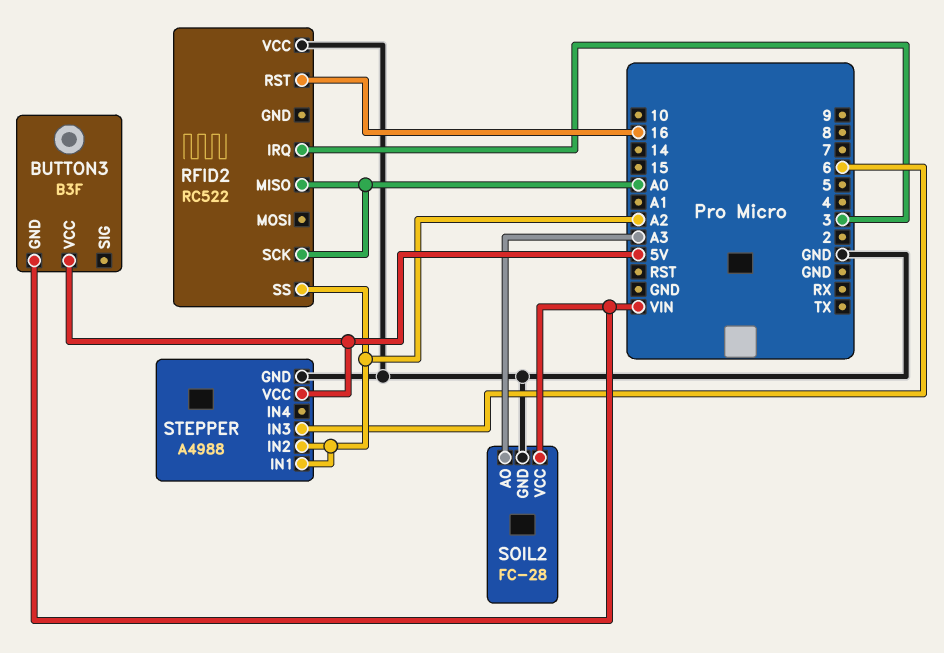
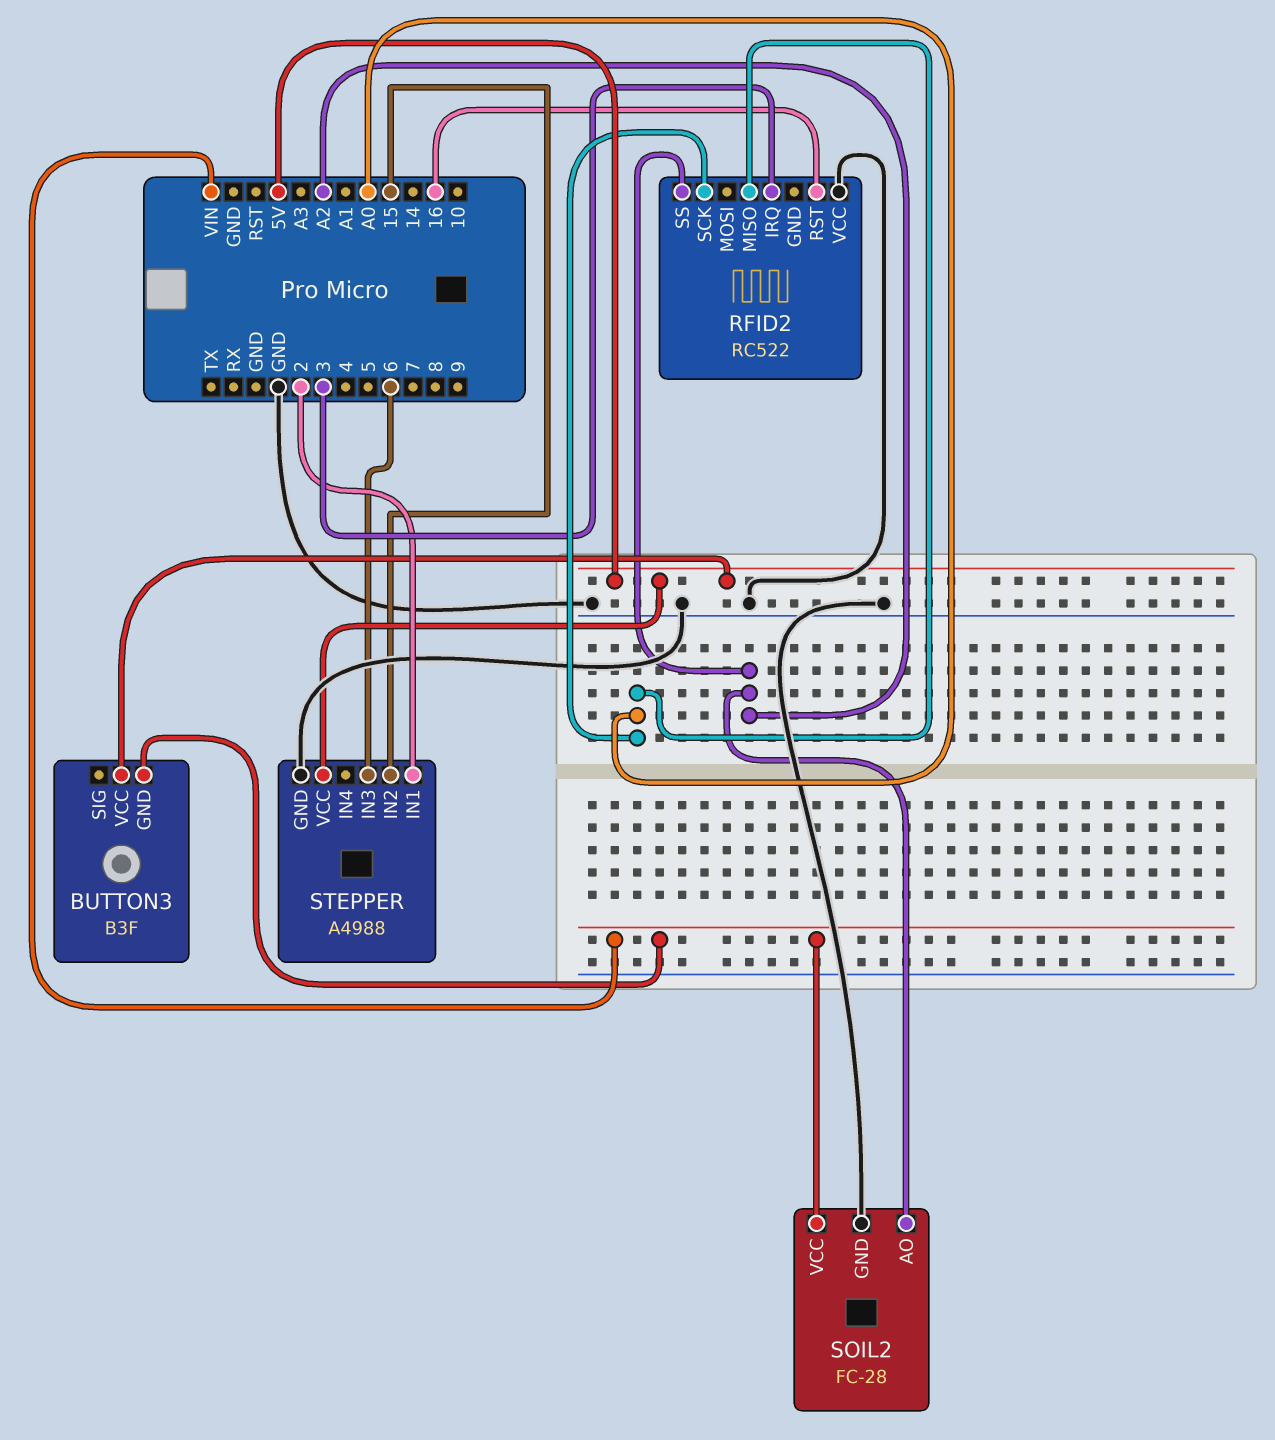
SOIL2 pin AO: A3 -> A2
STEPPER pin IN1: A2 -> 2
STEPPER pin IN2: A2 -> 15

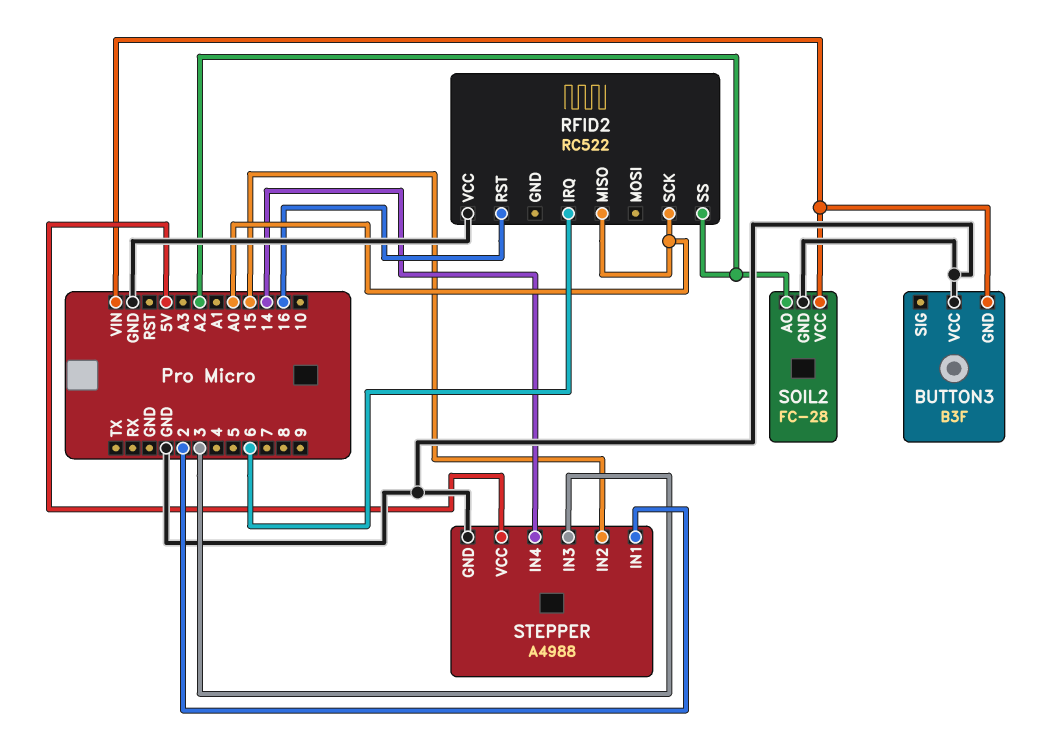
BUTTON3 pin VCC: 5V -> GND
RFID2 pin IRQ: 3 -> 6
STEPPER pin IN3: 6 -> 3
STEPPER pin IN4: none -> 14

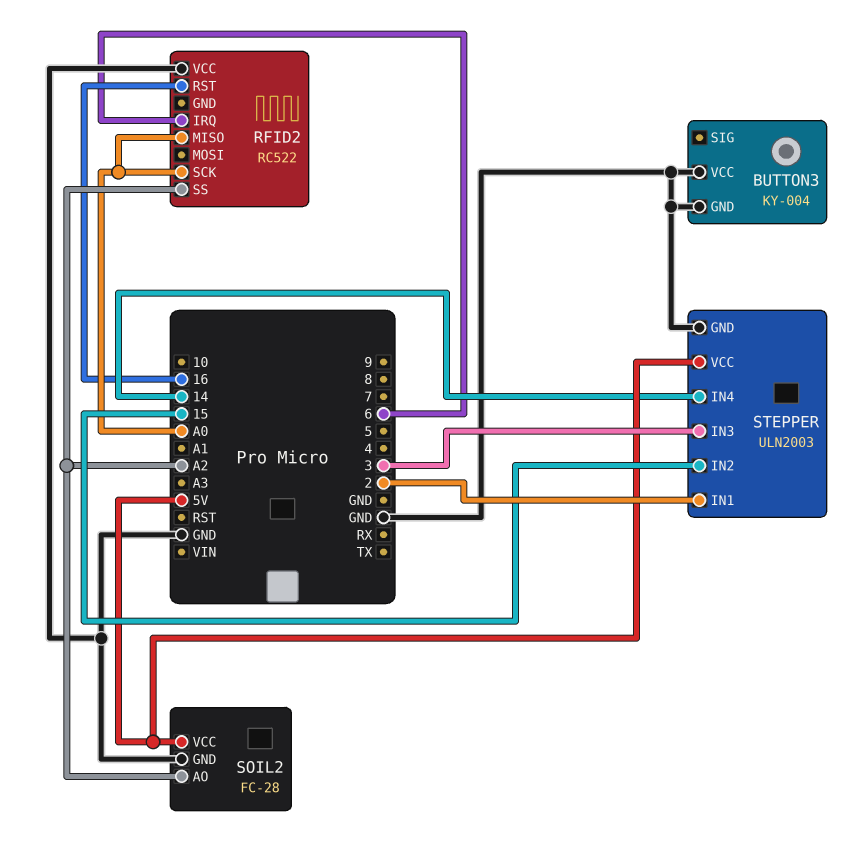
BUTTON3: B3F -> KY-004
BUTTON3 pin GND: VIN -> GND
SOIL2 pin VCC: VIN -> 5V
STEPPER: A4988 -> ULN2003

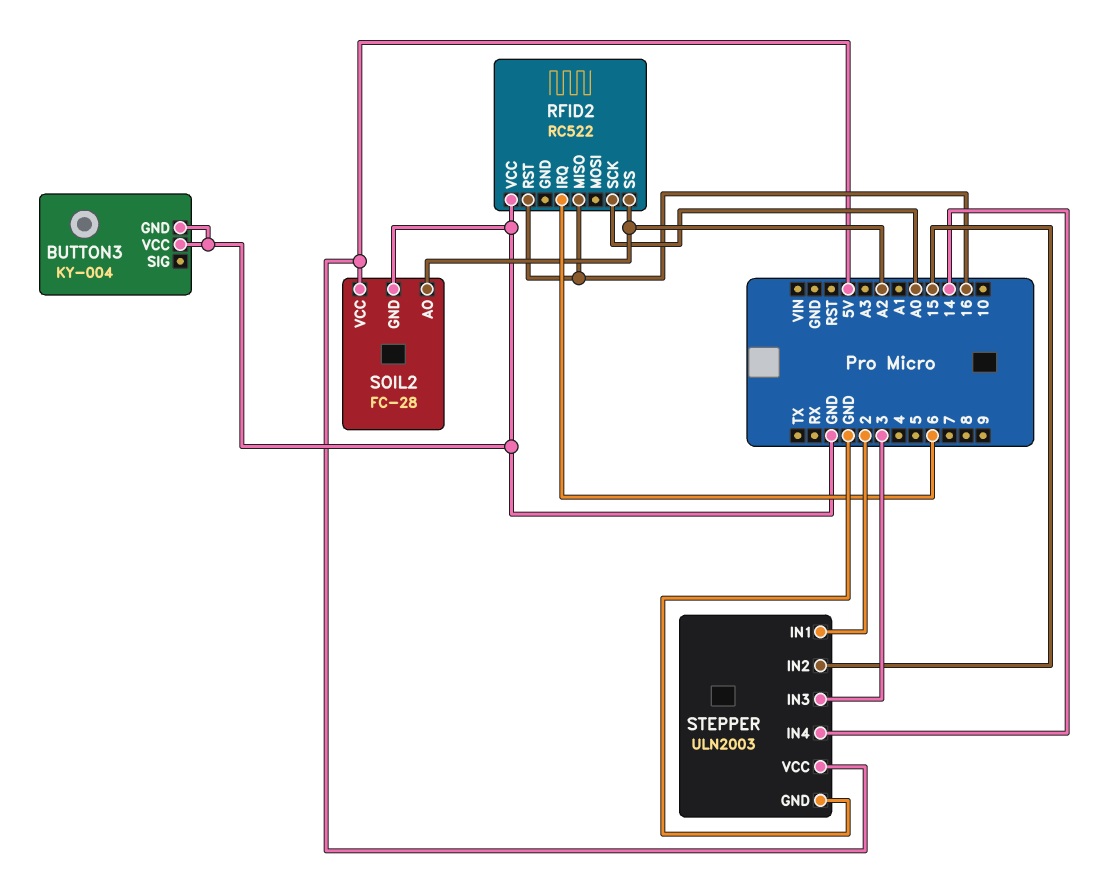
RFID2 pin MISO: A0 -> 16

